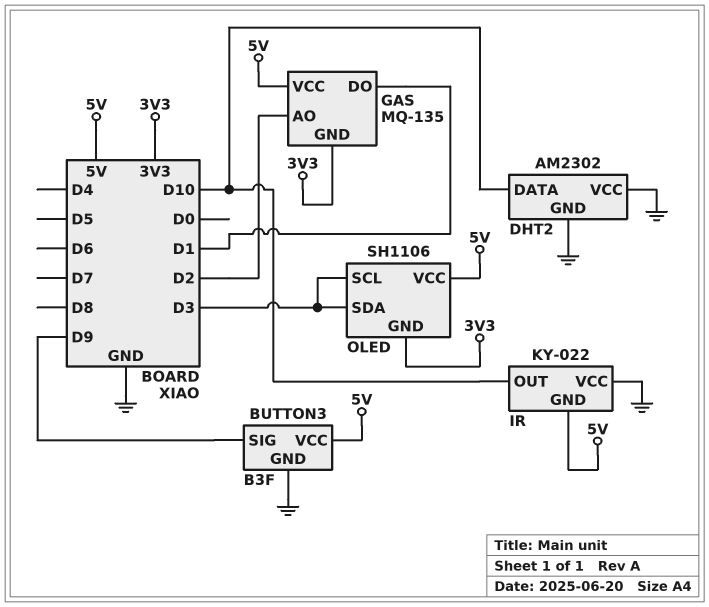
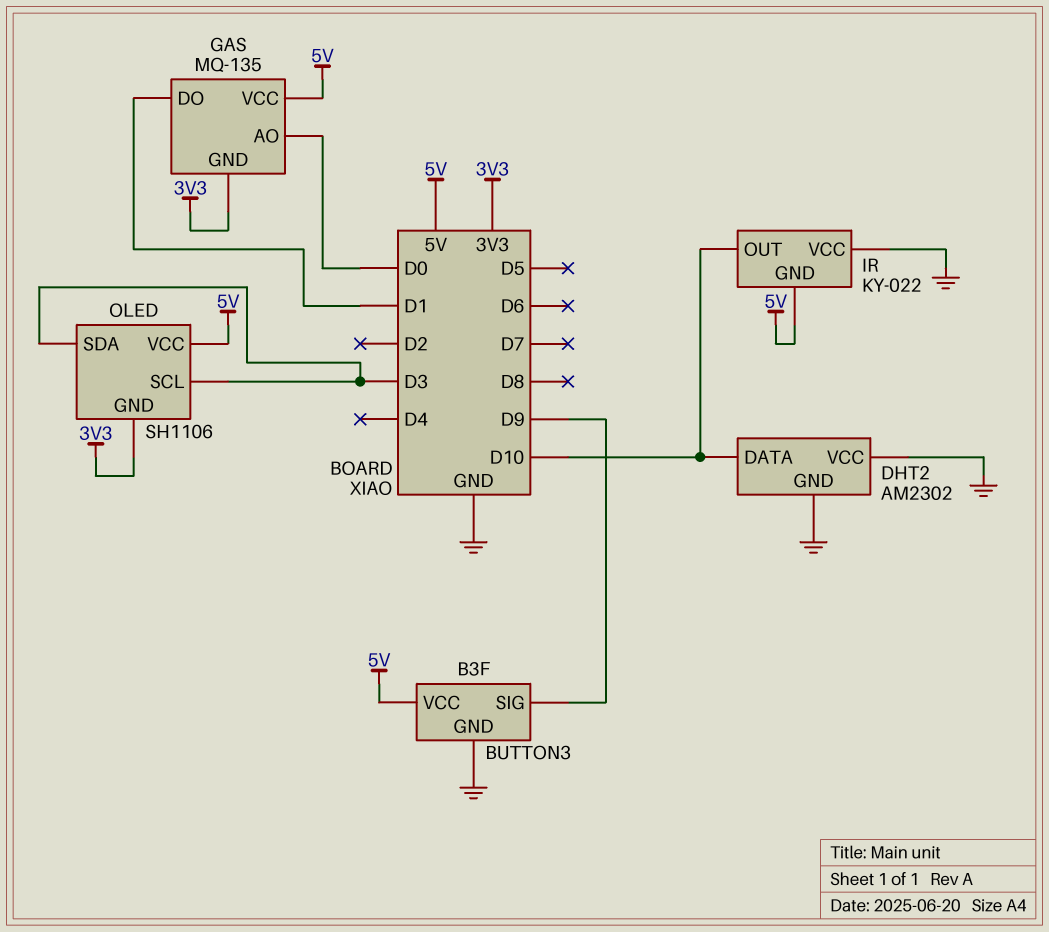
GAS pin AO: D2 -> D0

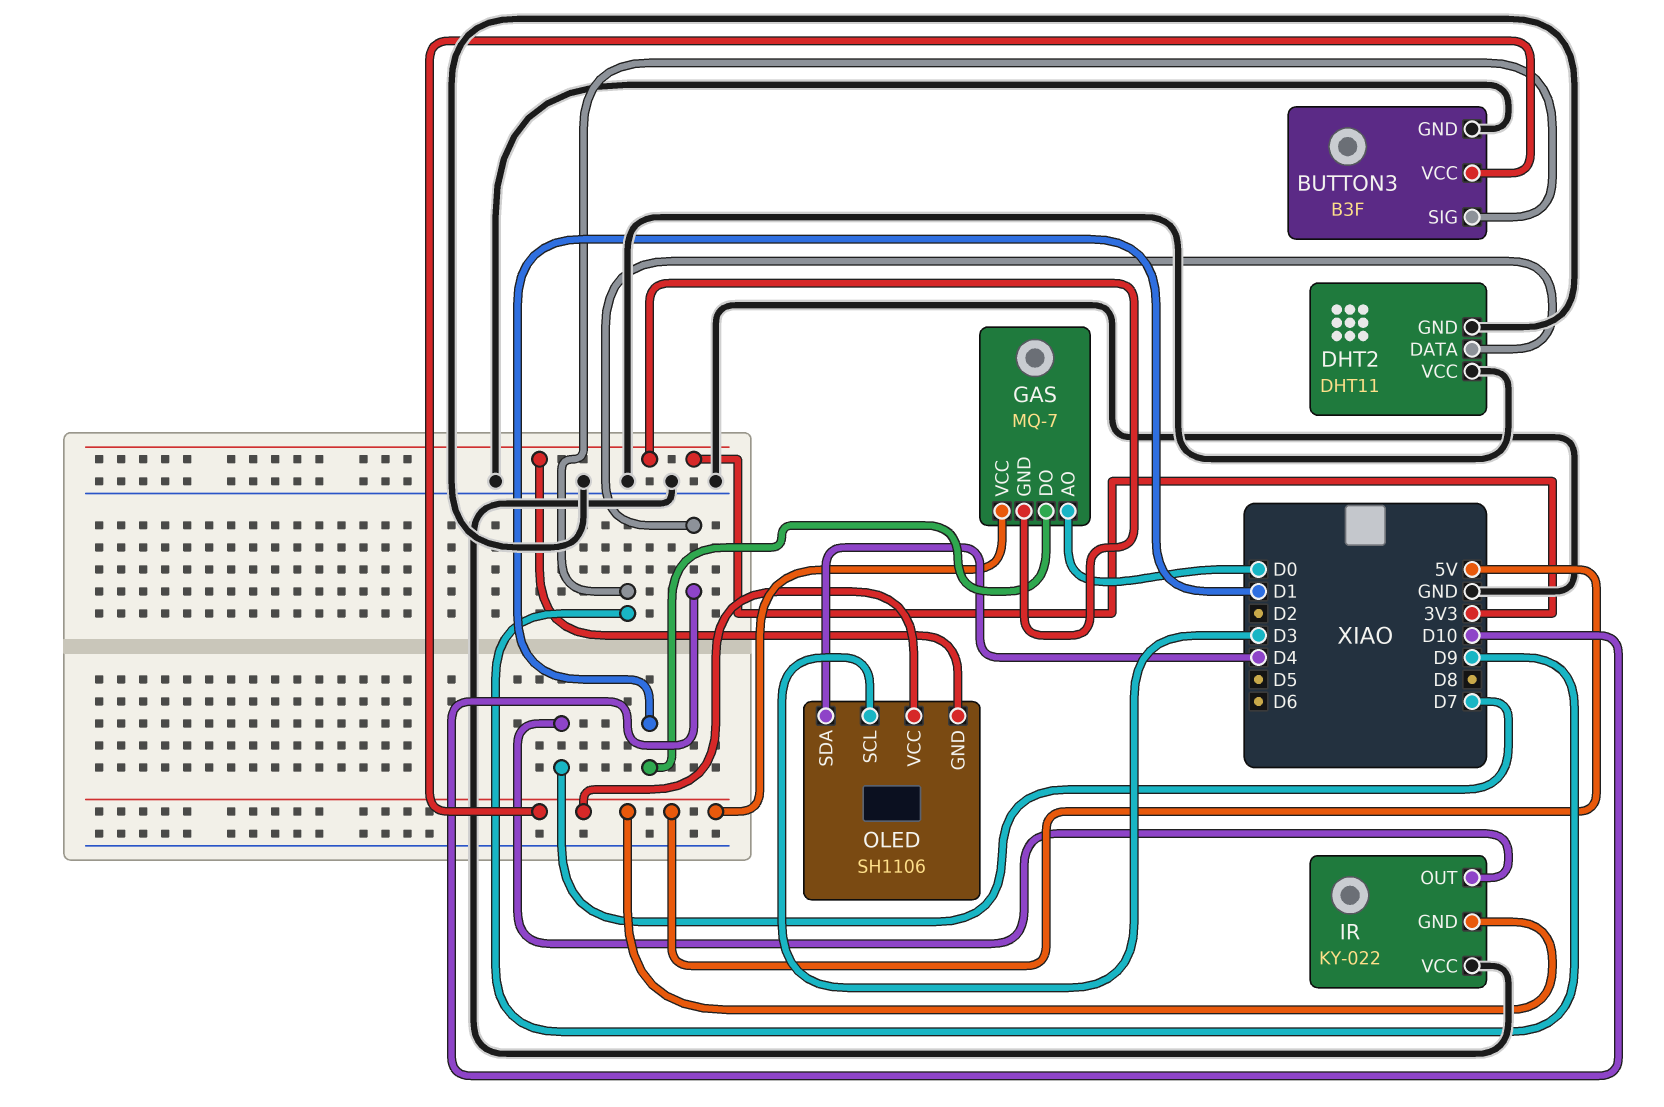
DHT2: AM2302 -> DHT11
GAS: MQ-135 -> MQ-7
IR pin OUT: D10 -> D7
OLED pin SDA: D3 -> D4

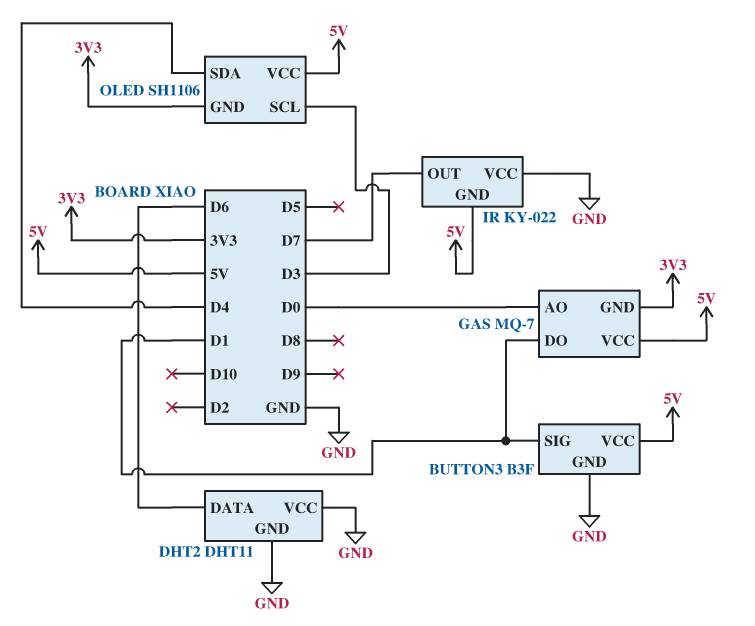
BUTTON3 pin SIG: D9 -> D1
DHT2 pin DATA: D10 -> D6

